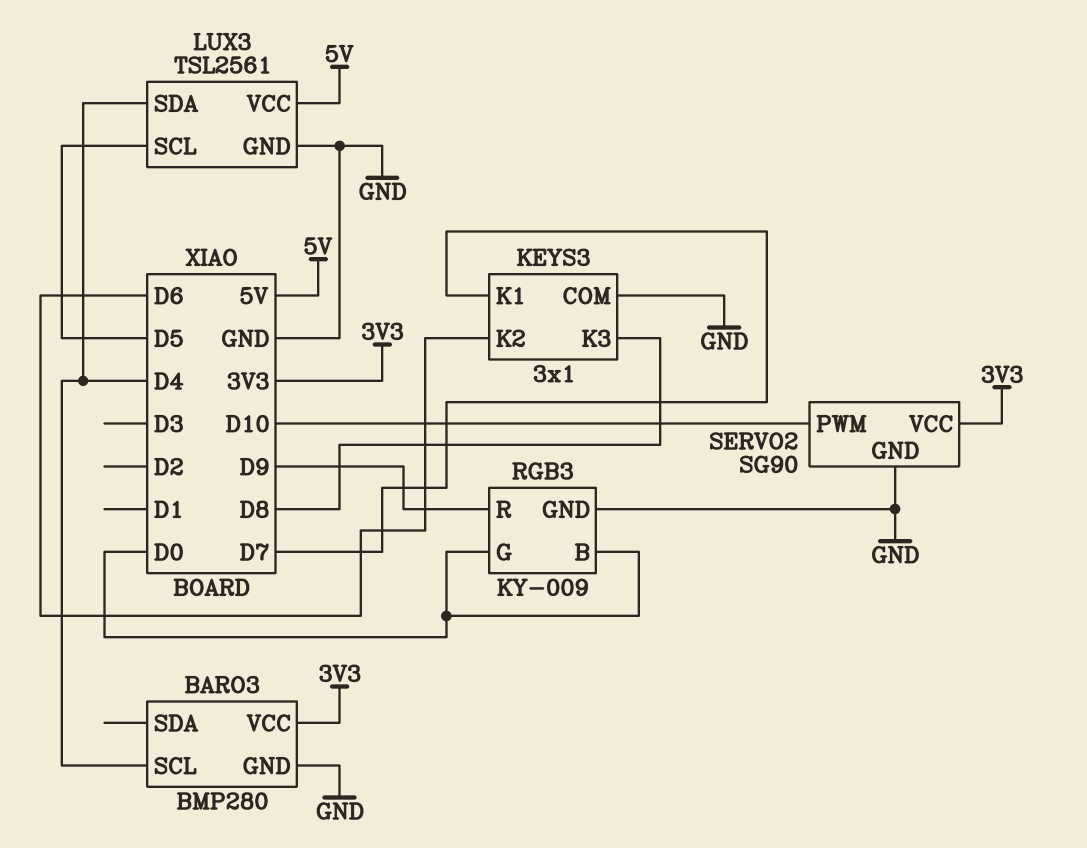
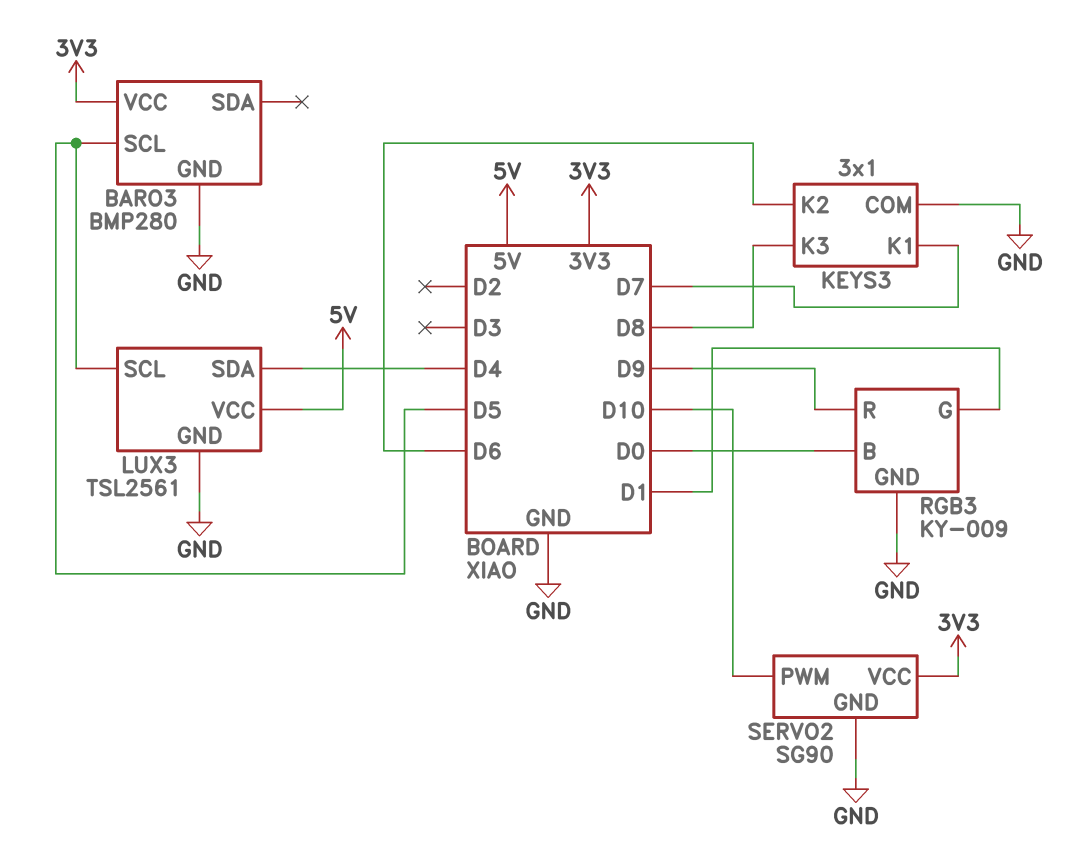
BARO3 pin SCL: D4 -> D5
RGB3 pin G: D0 -> D1

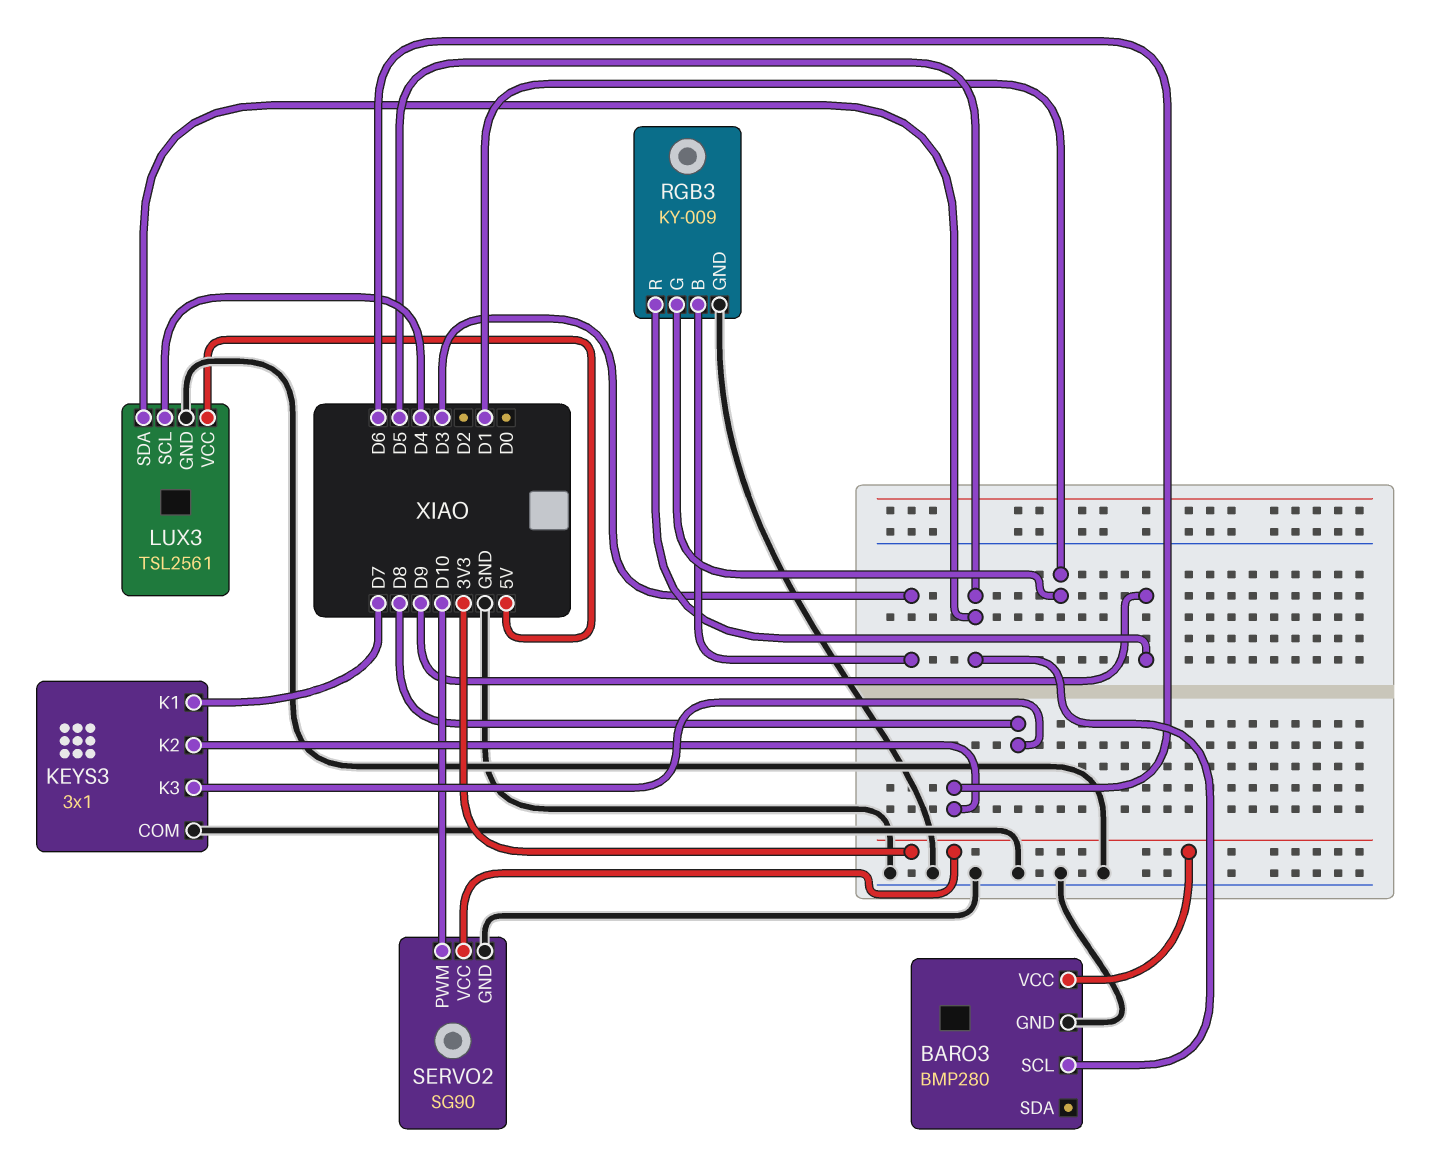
LUX3 pin SCL: D5 -> D4
LUX3 pin SDA: D4 -> D5
RGB3 pin B: D0 -> D3

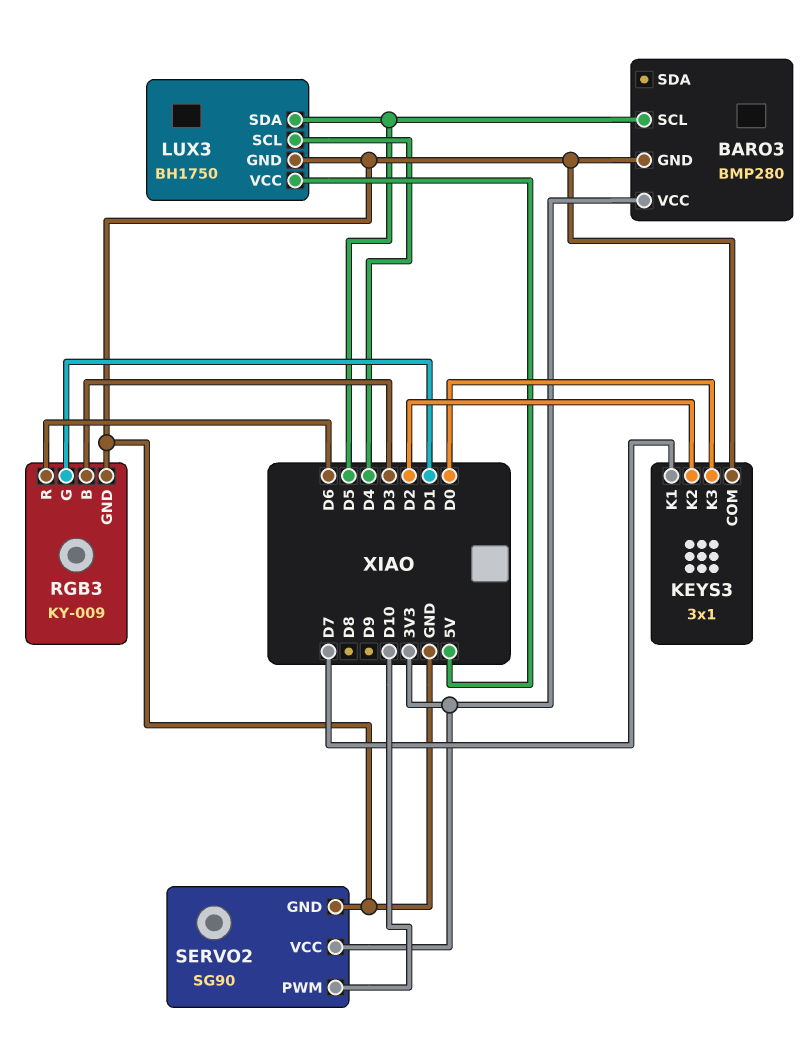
KEYS3 pin K2: D6 -> D2
KEYS3 pin K3: D8 -> D0
LUX3: TSL2561 -> BH1750
RGB3 pin R: D9 -> D6

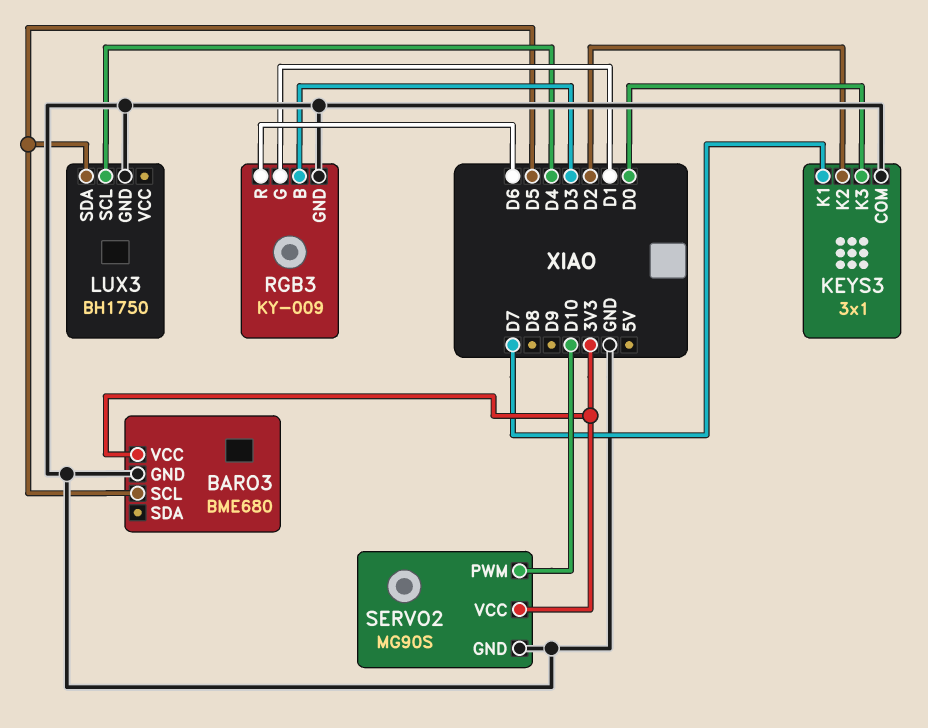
BARO3: BMP280 -> BME680
LUX3 pin VCC: 5V -> none
SERVO2: SG90 -> MG90S

